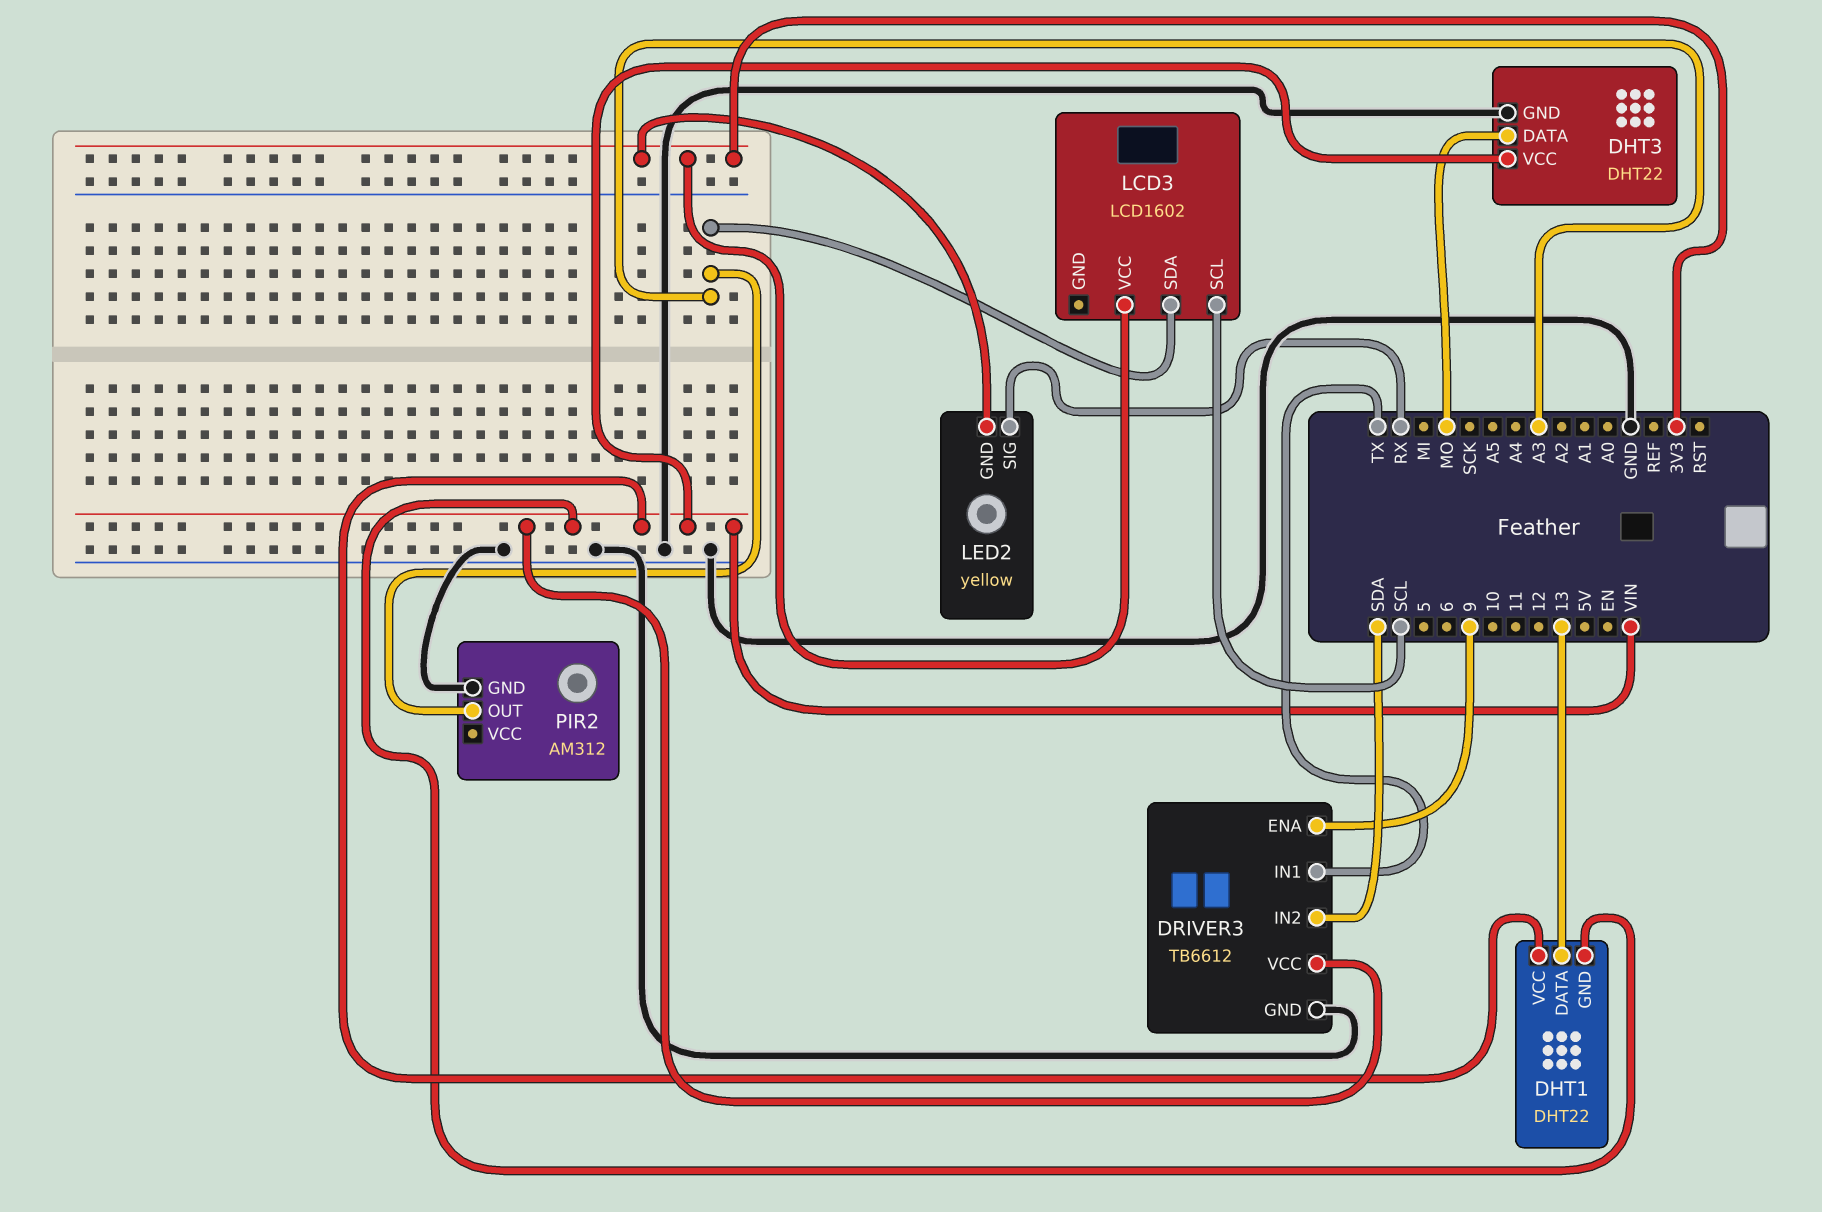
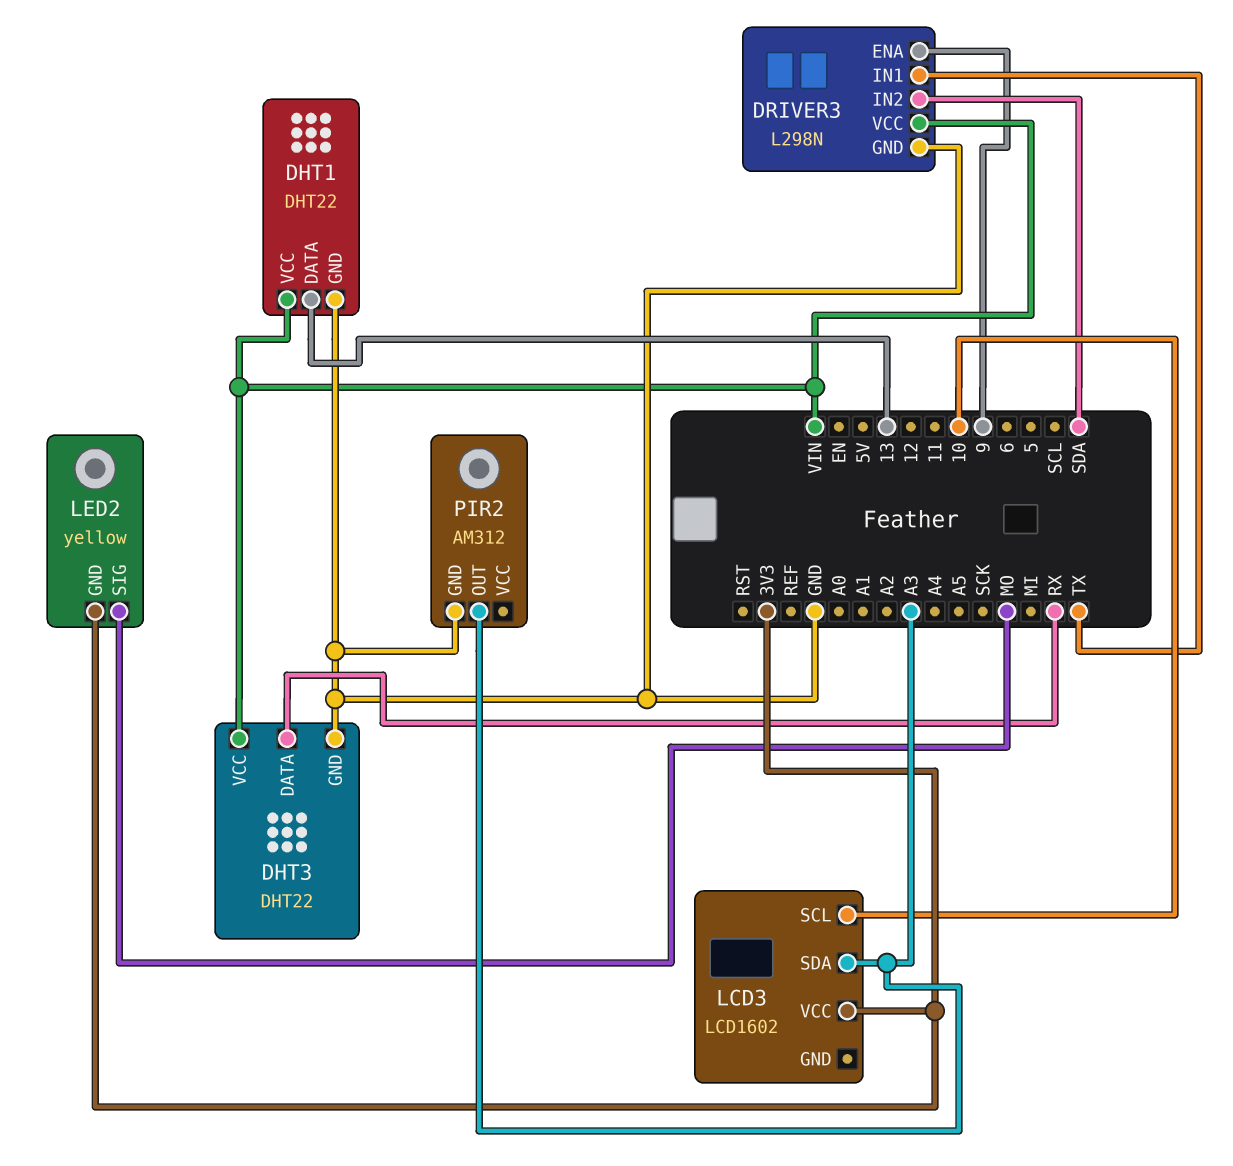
DHT1 pin GND: VIN -> GND
DHT3 pin DATA: MO -> RX
DRIVER3: TB6612 -> L298N
LCD3 pin SCL: SCL -> 10
LED2 pin SIG: RX -> MO

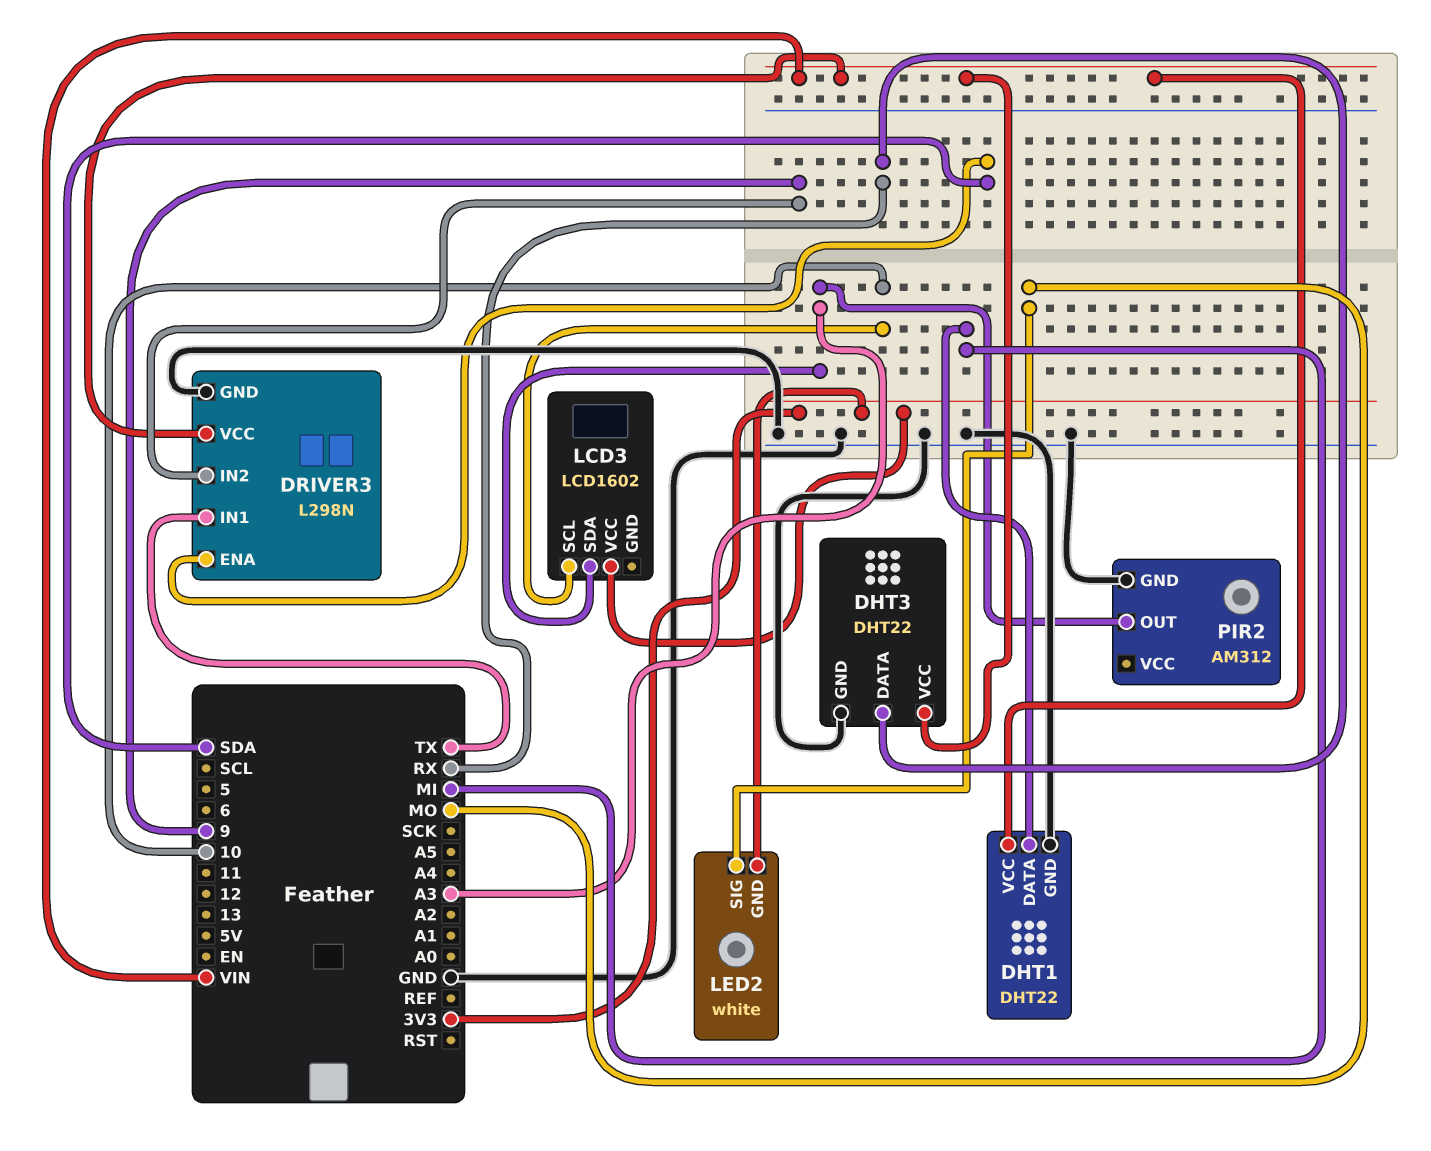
DHT1 pin DATA: 13 -> MI
DRIVER3 pin ENA: 9 -> SDA
DRIVER3 pin IN2: SDA -> 9
LED2: yellow -> white

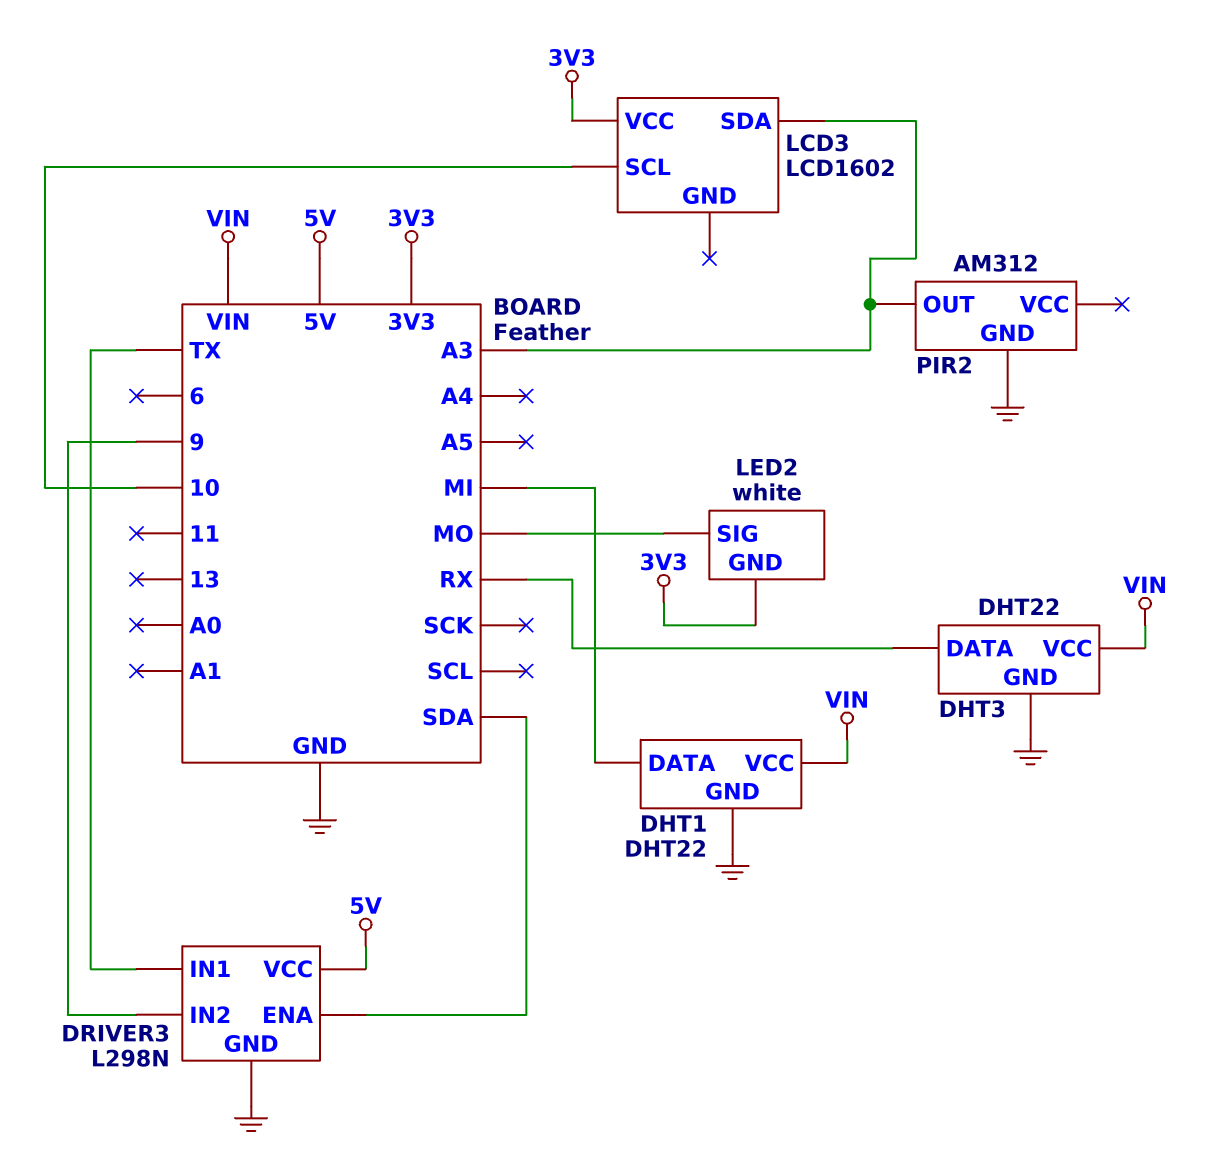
DRIVER3 pin VCC: VIN -> 5V

